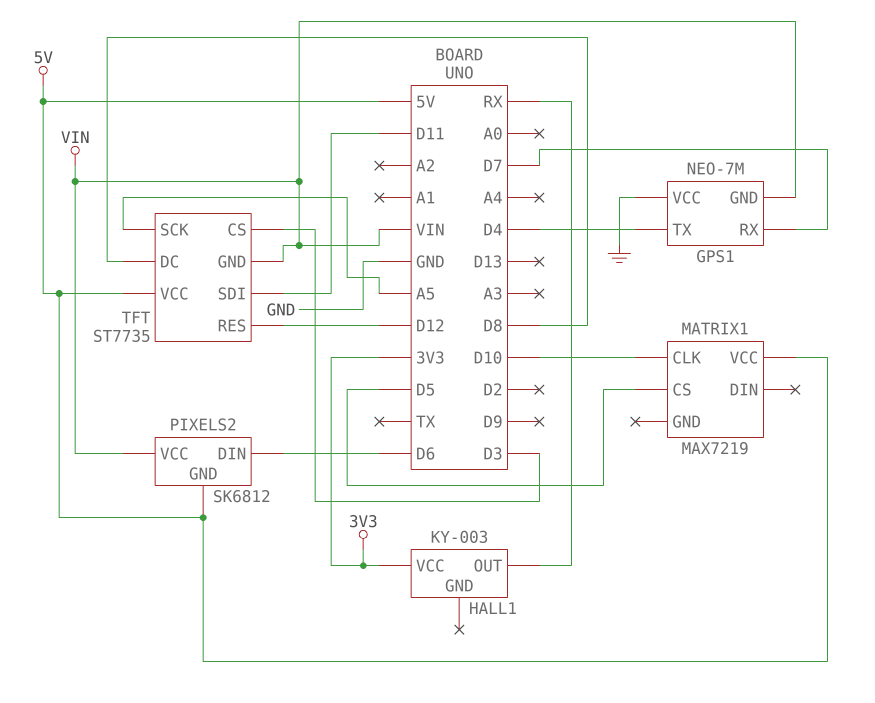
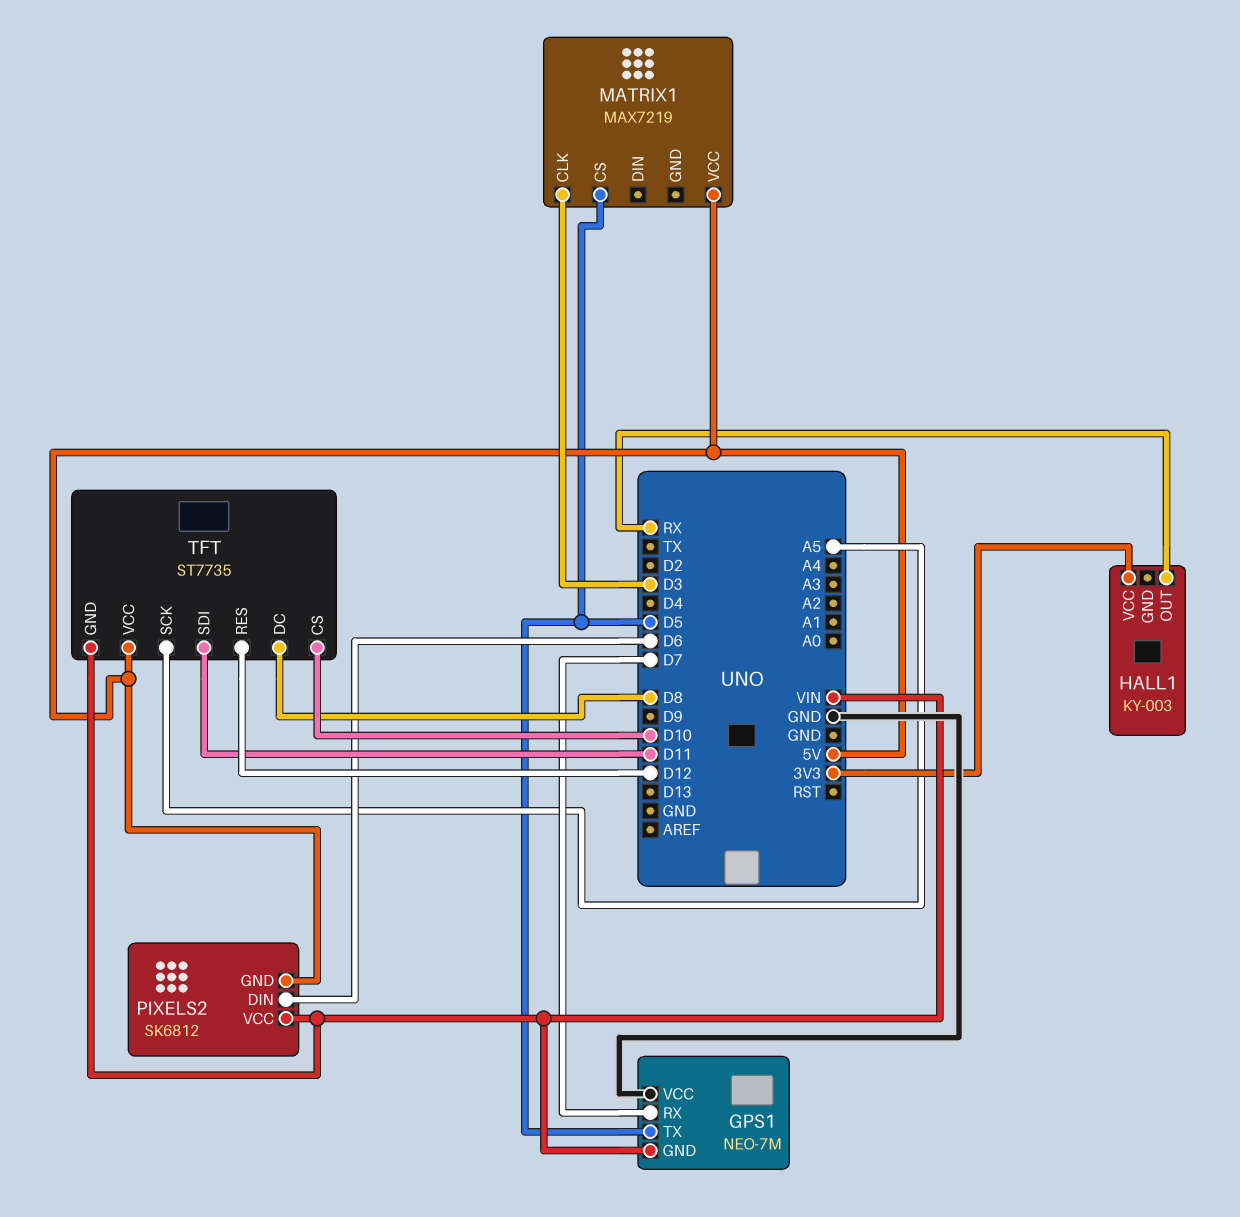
GPS1 pin TX: D4 -> D5
MATRIX1 pin CLK: D10 -> D3
TFT pin CS: D3 -> D10

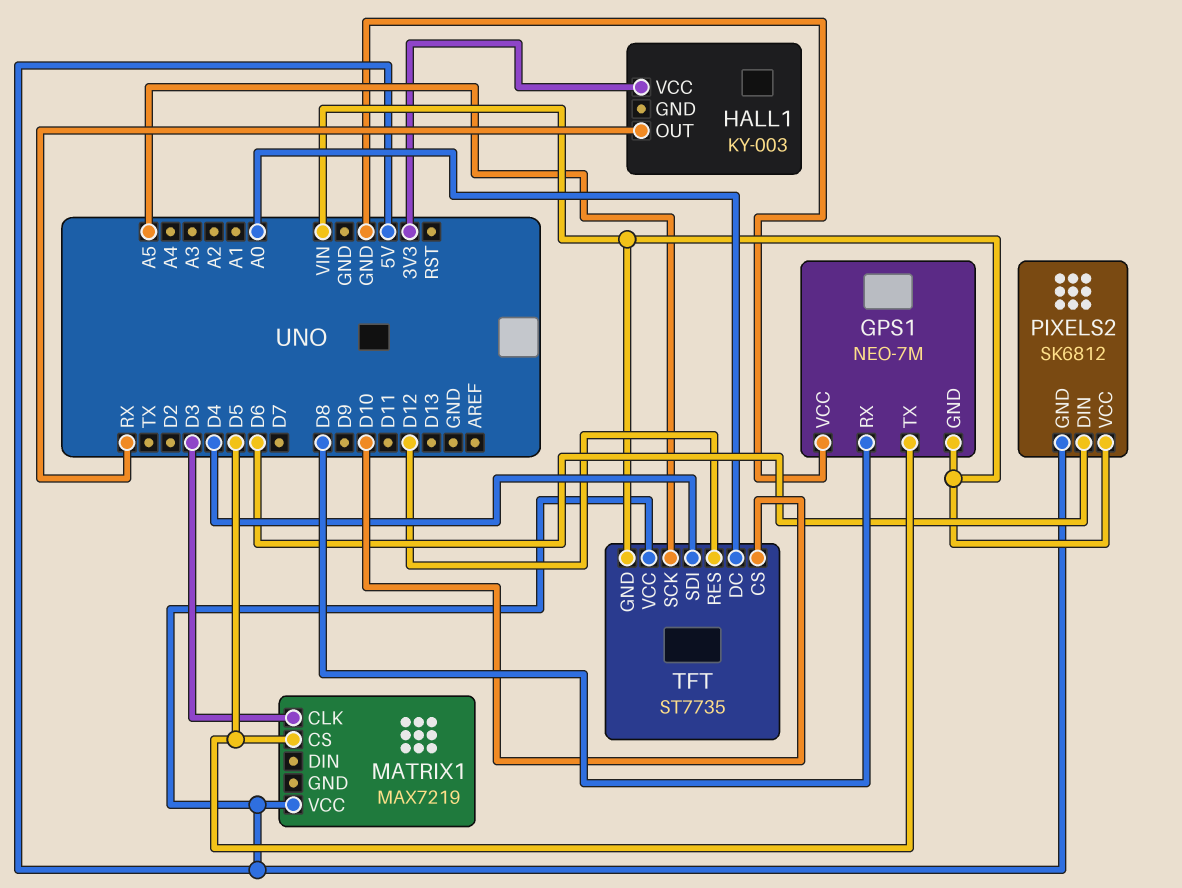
GPS1 pin RX: D7 -> D8
TFT pin DC: D8 -> A0
TFT pin SDI: D11 -> D4

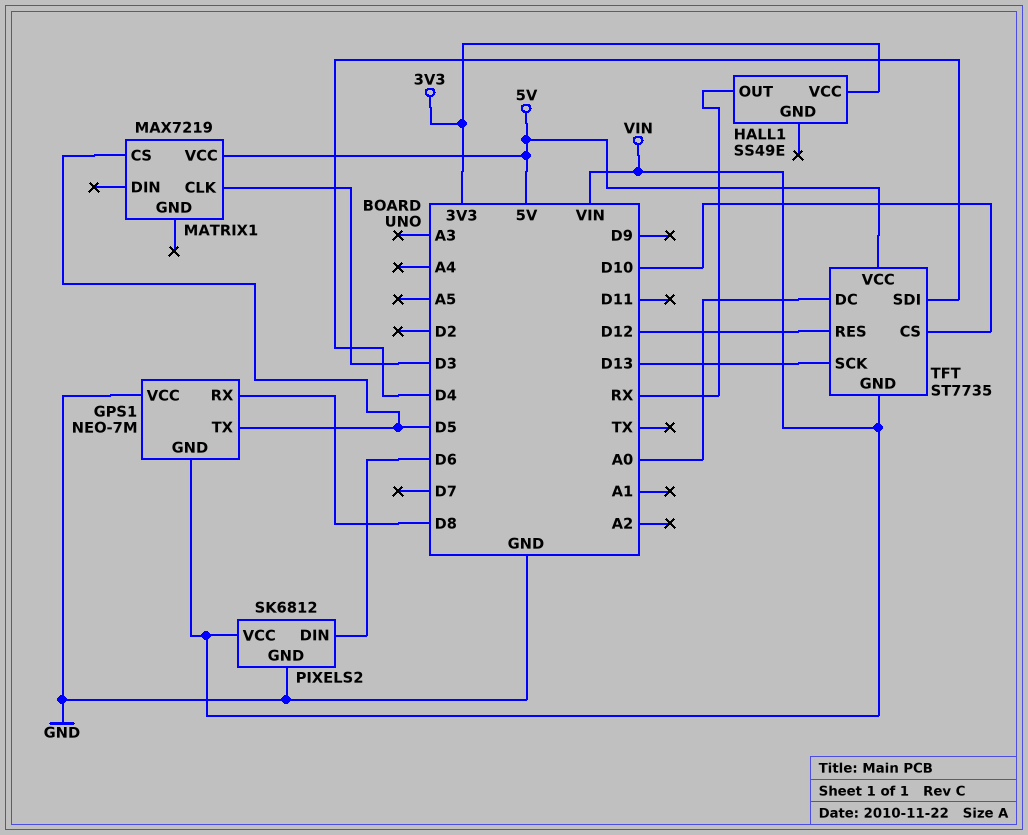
HALL1: KY-003 -> SS49E
PIXELS2 pin GND: 5V -> GND
TFT pin SCK: A5 -> D13

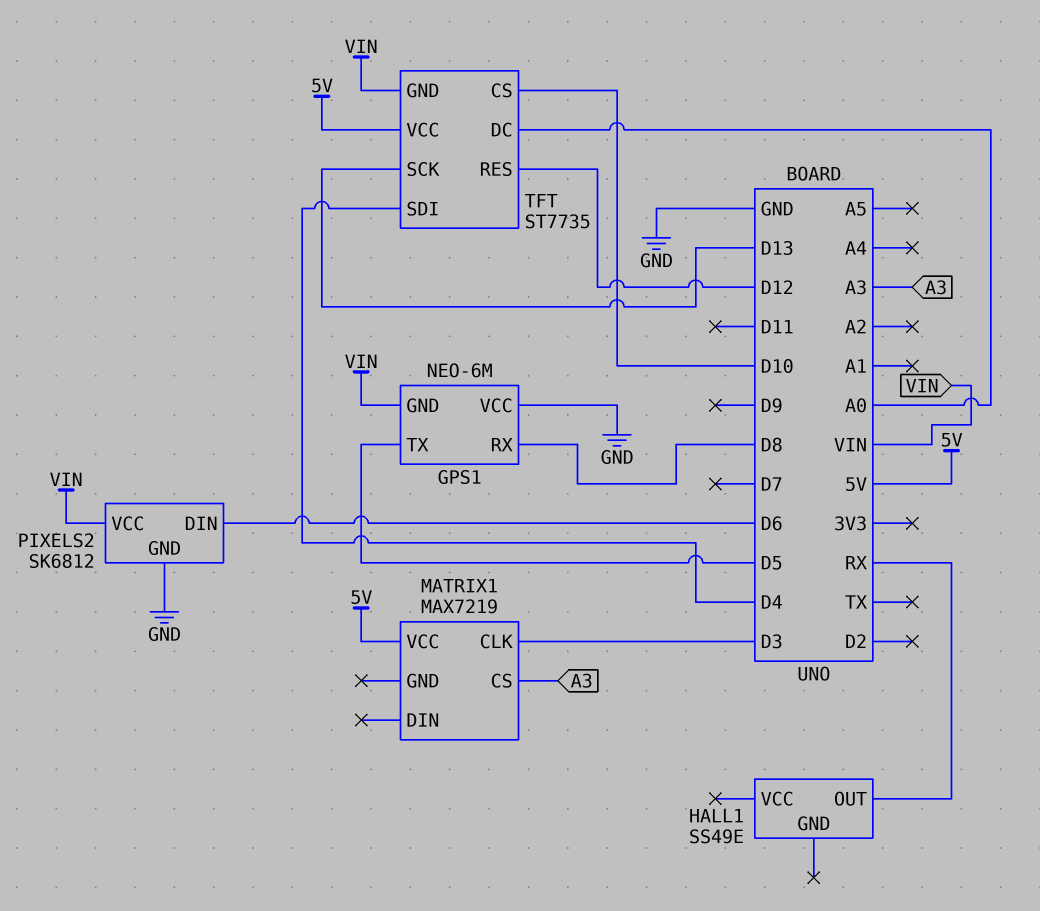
GPS1: NEO-7M -> NEO-6M
HALL1 pin VCC: 3V3 -> none
MATRIX1 pin CS: D5 -> A3

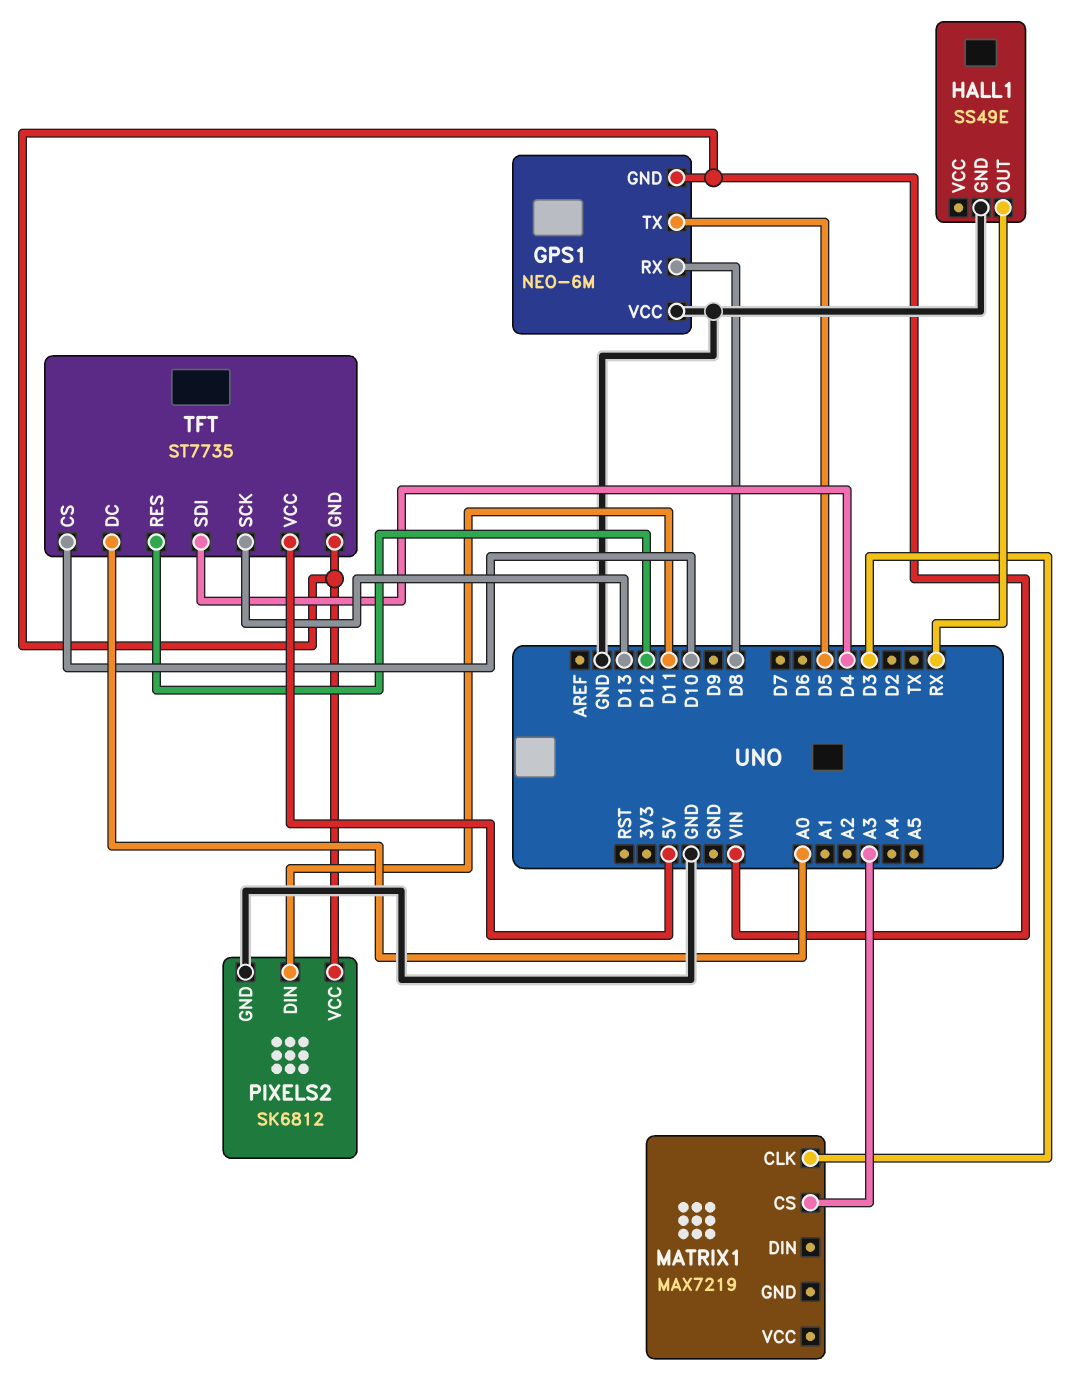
HALL1 pin GND: none -> GND
MATRIX1 pin VCC: 5V -> none
PIXELS2 pin DIN: D6 -> D11

